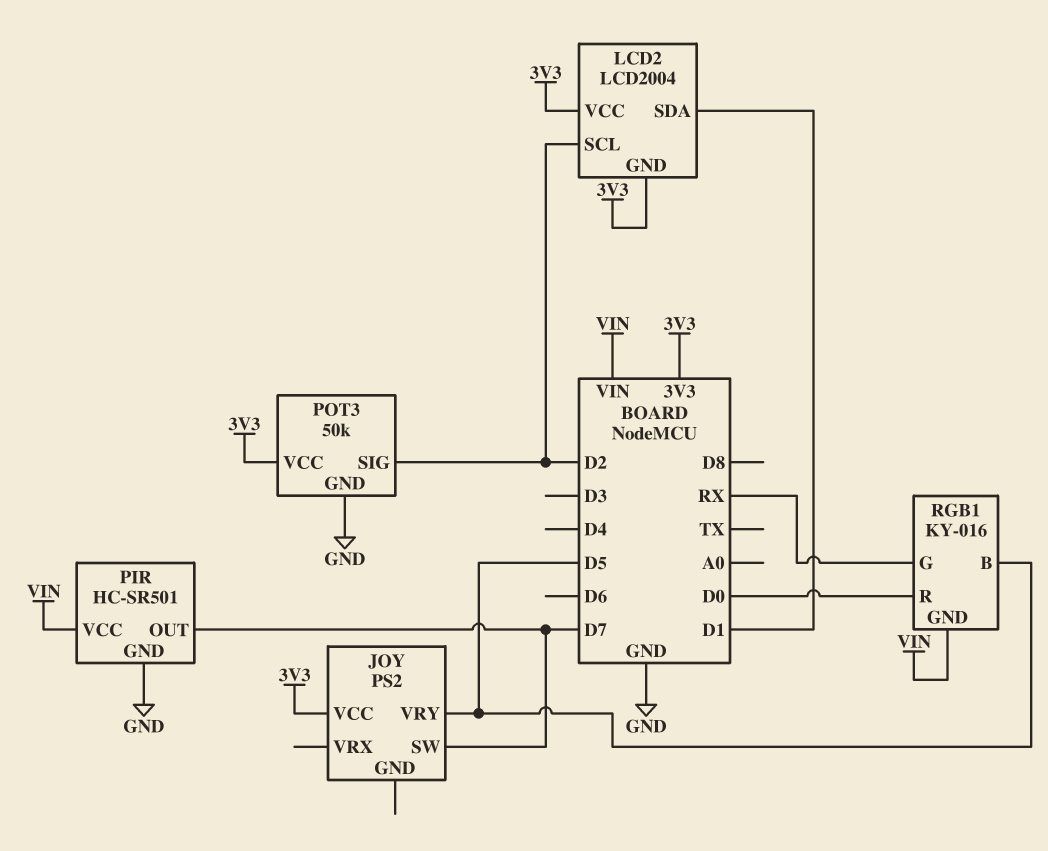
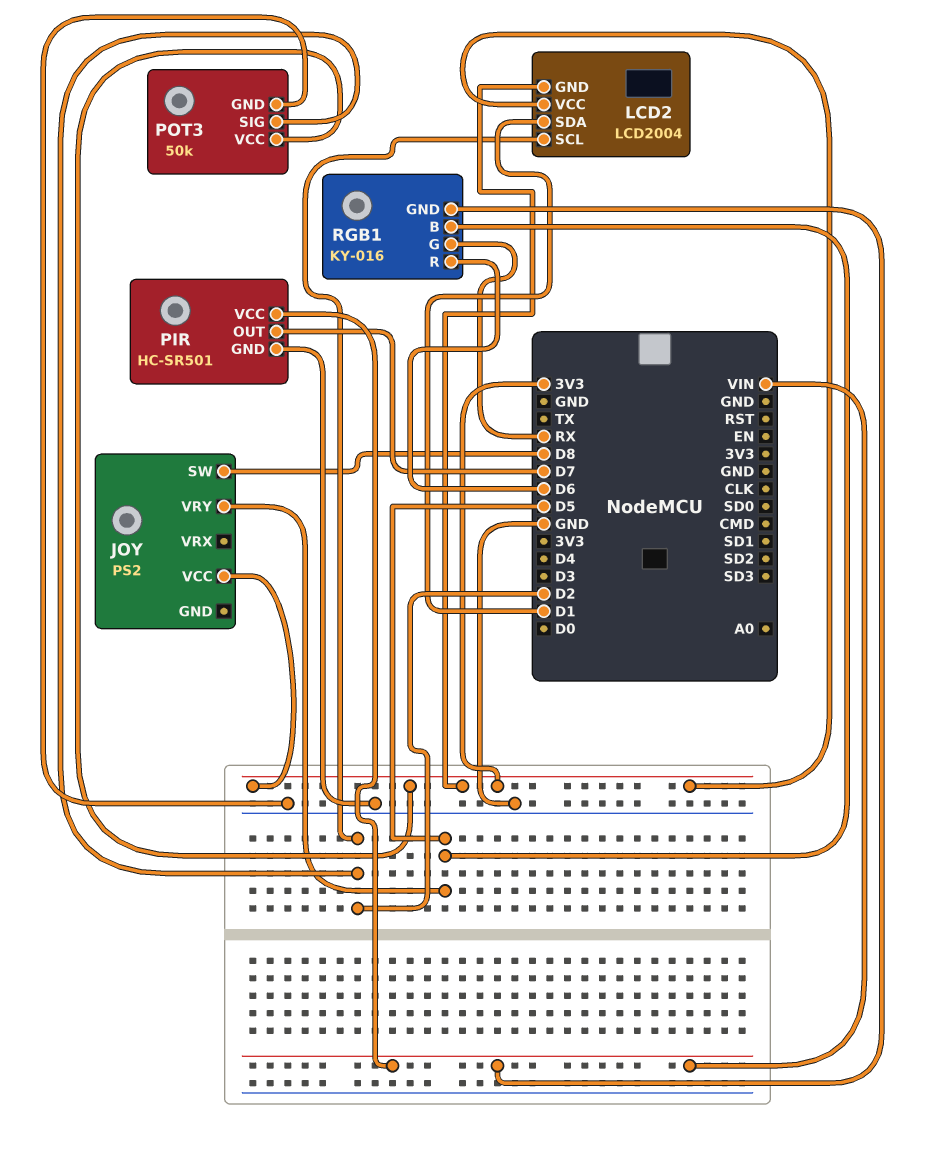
JOY pin SW: D7 -> D8
RGB1 pin R: D0 -> D6

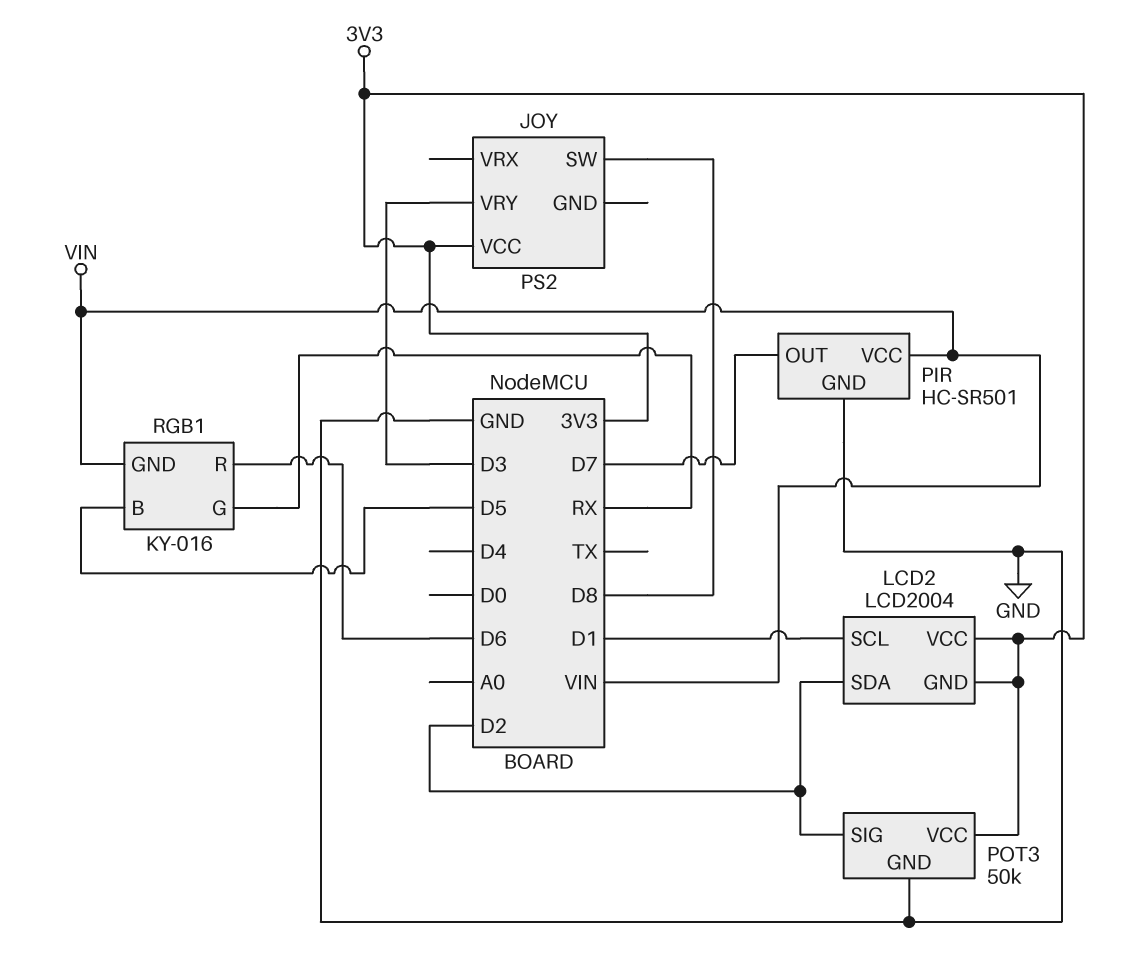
JOY pin VRY: D5 -> D3
LCD2 pin SCL: D2 -> D1
LCD2 pin SDA: D1 -> D2

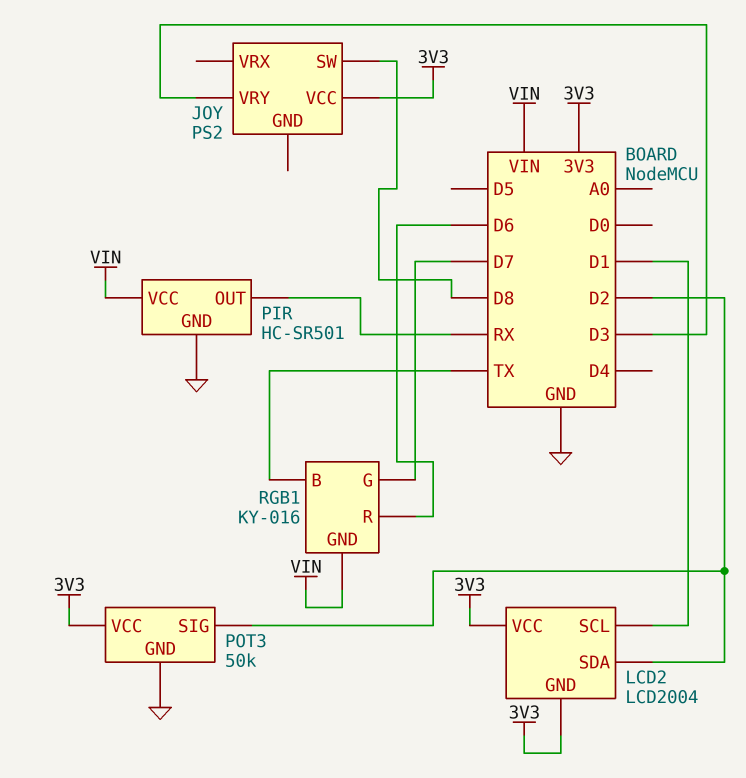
PIR pin OUT: D7 -> RX
RGB1 pin B: D5 -> TX
RGB1 pin G: RX -> D7

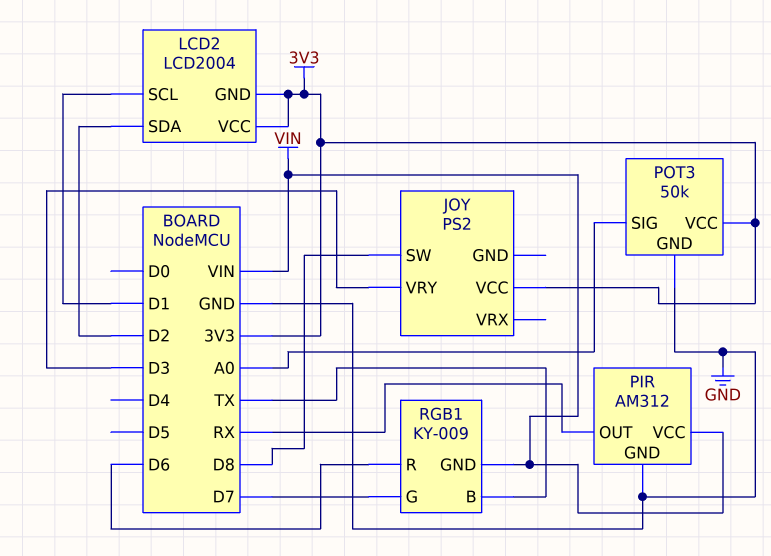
PIR: HC-SR501 -> AM312
POT3 pin SIG: D2 -> A0
RGB1: KY-016 -> KY-009

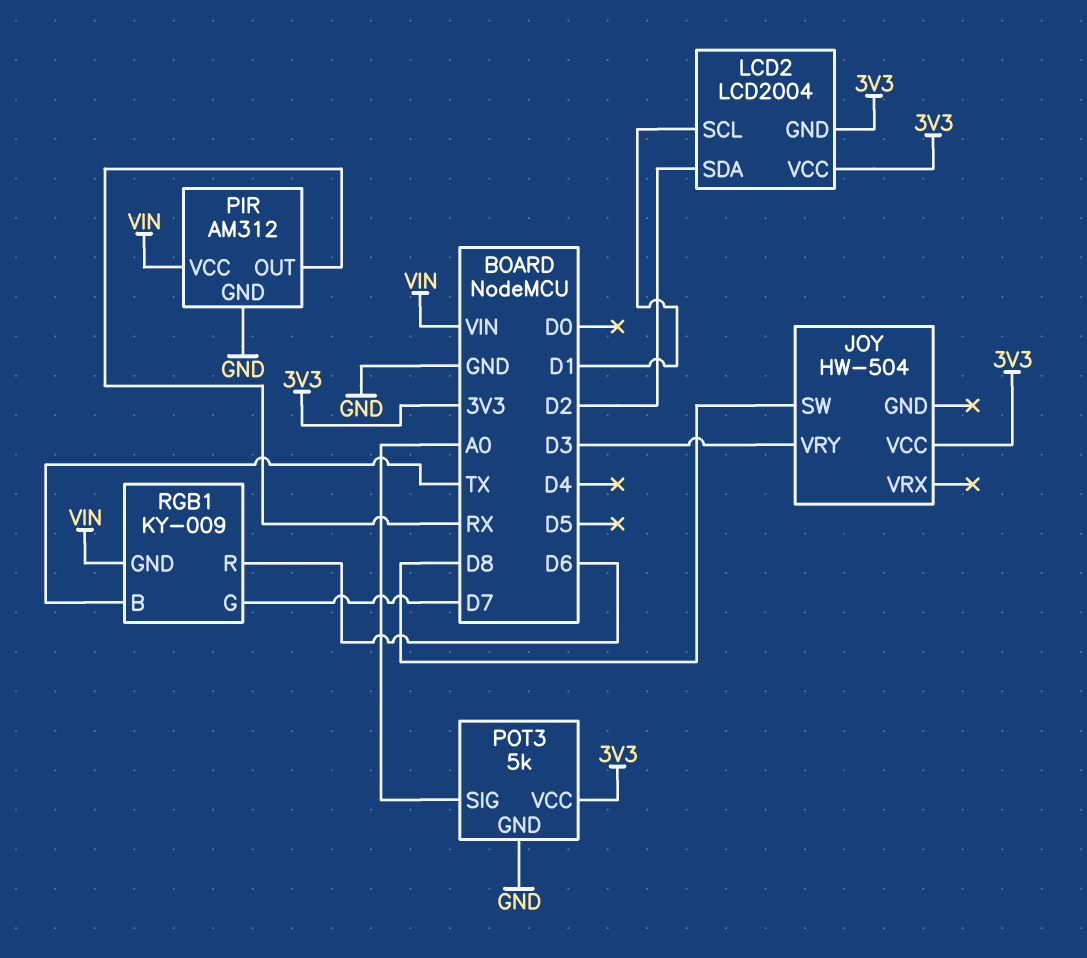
JOY: PS2 -> HW-504
POT3: 50k -> 5k

